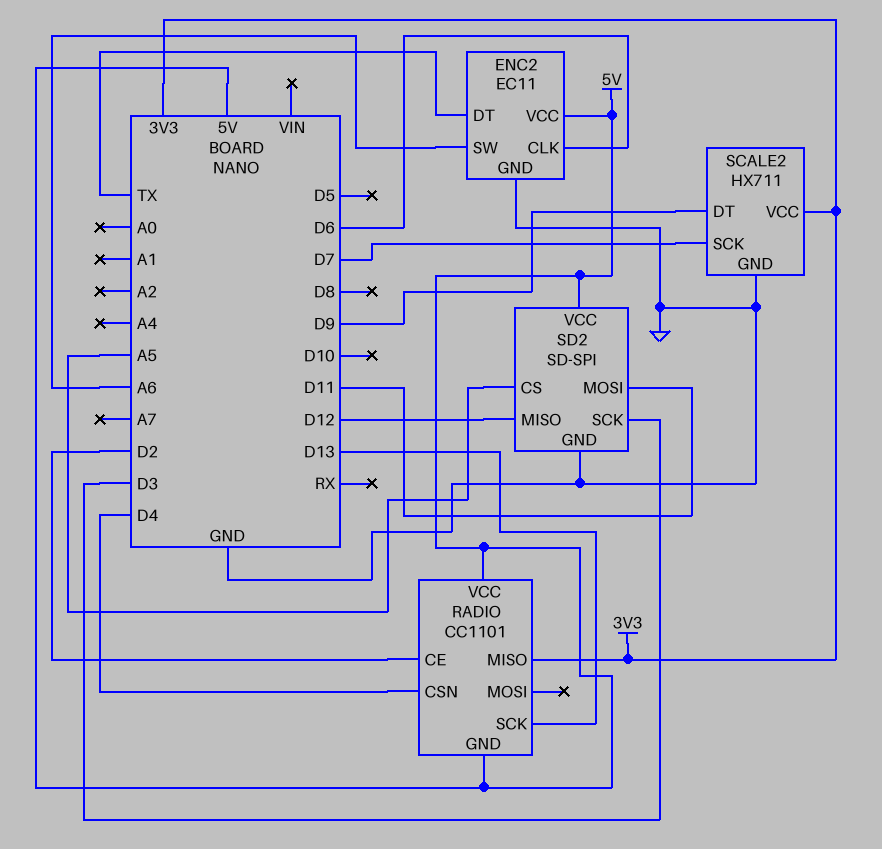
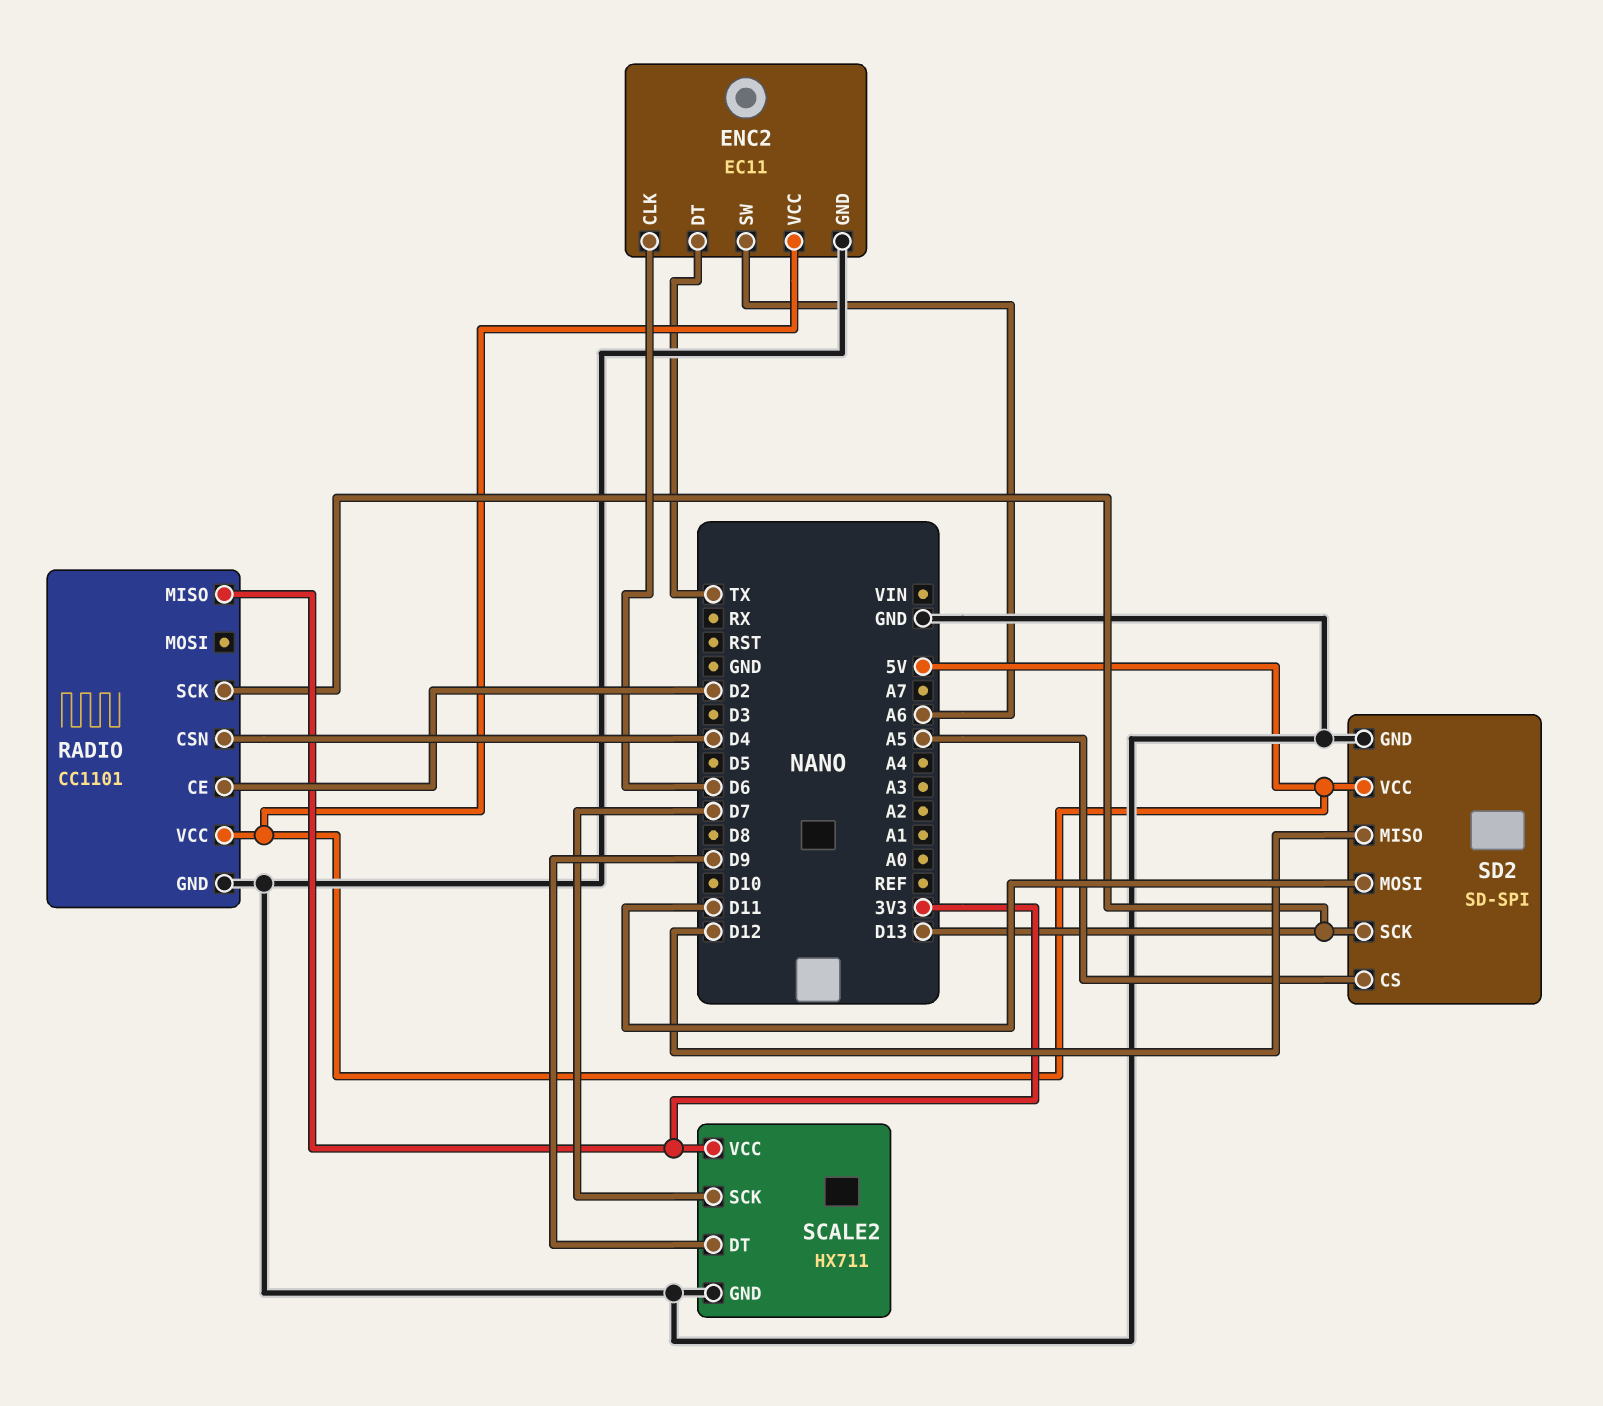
RADIO pin GND: 5V -> GND
SD2 pin SCK: D3 -> D13

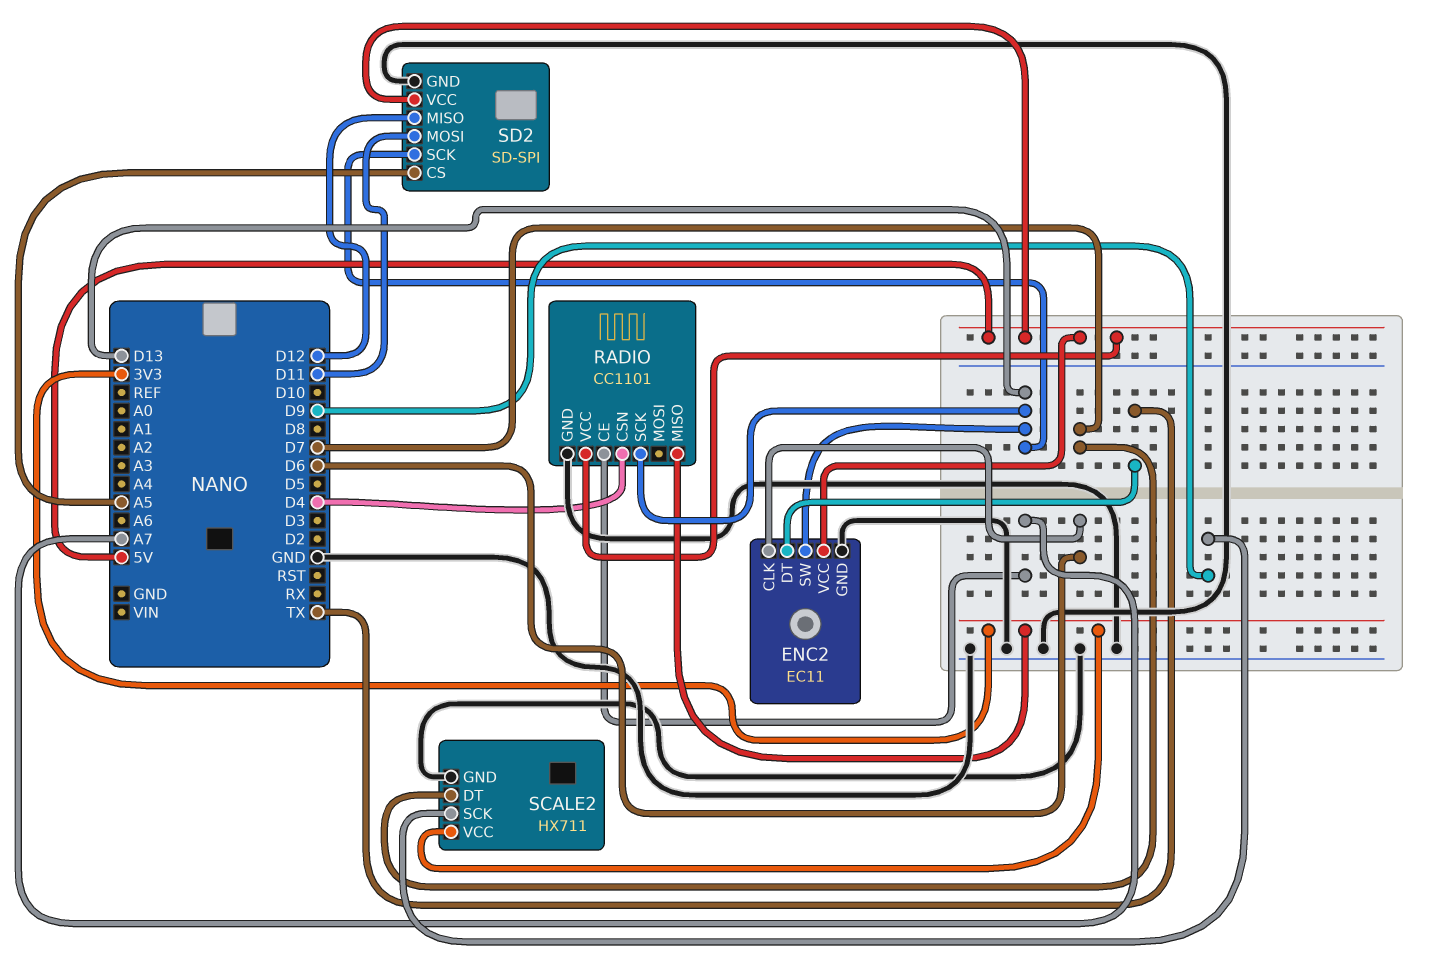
ENC2 pin SW: A6 -> D13
RADIO pin CE: D2 -> A7
SCALE2 pin DT: D9 -> D7
SCALE2 pin SCK: D7 -> D9

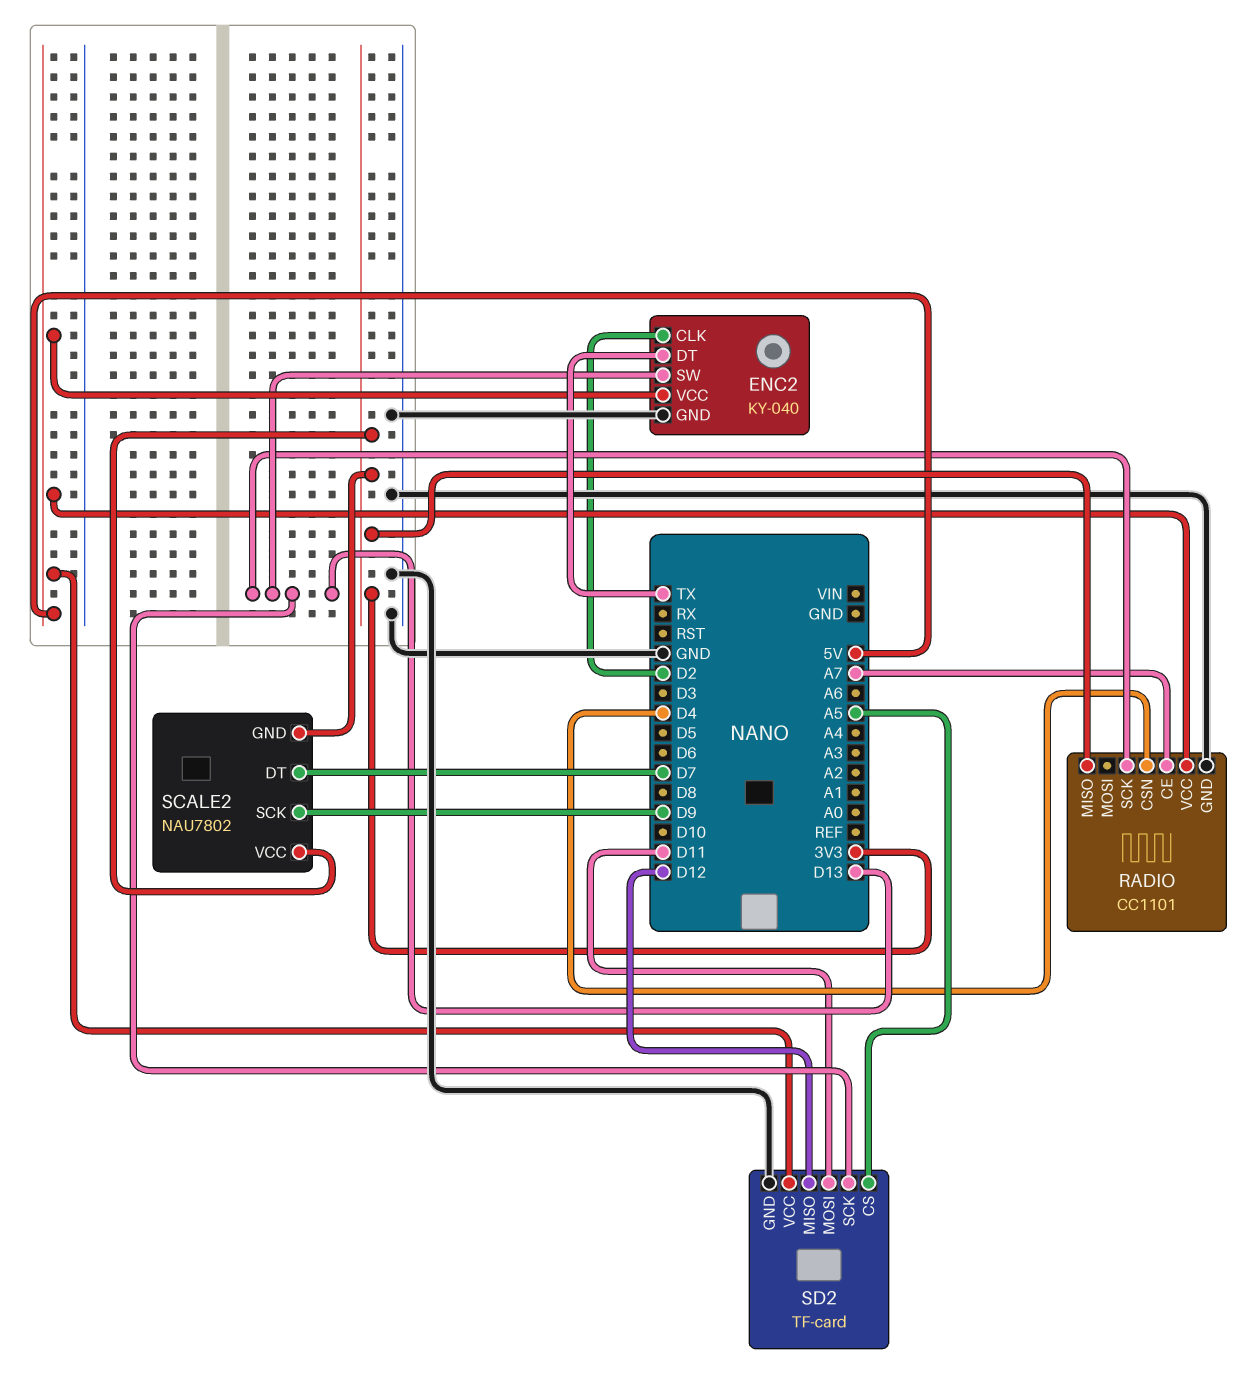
ENC2: EC11 -> KY-040
ENC2 pin CLK: D6 -> D2
SCALE2: HX711 -> NAU7802
SCALE2 pin GND: GND -> 3V3
SD2: SD-SPI -> TF-card

